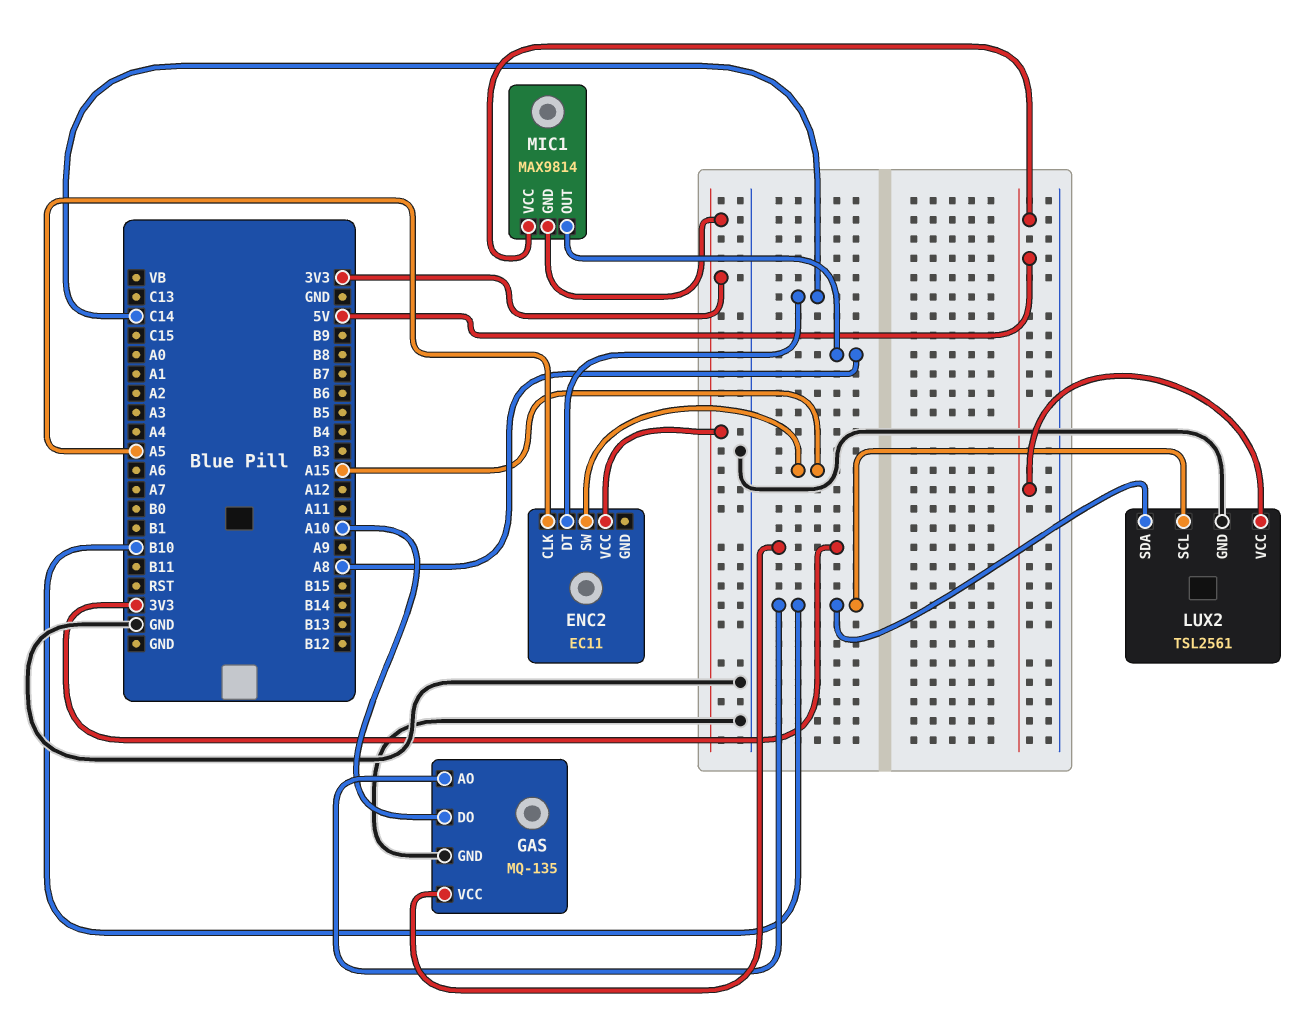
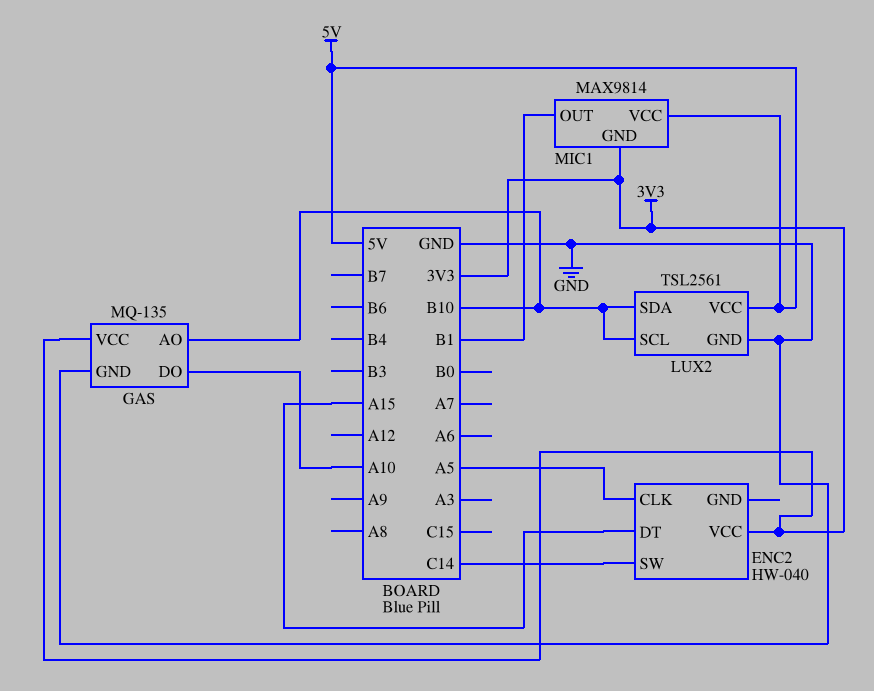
ENC2: EC11 -> HW-040
ENC2 pin DT: C14 -> A15
ENC2 pin SW: A15 -> C14
MIC1 pin OUT: A8 -> B1

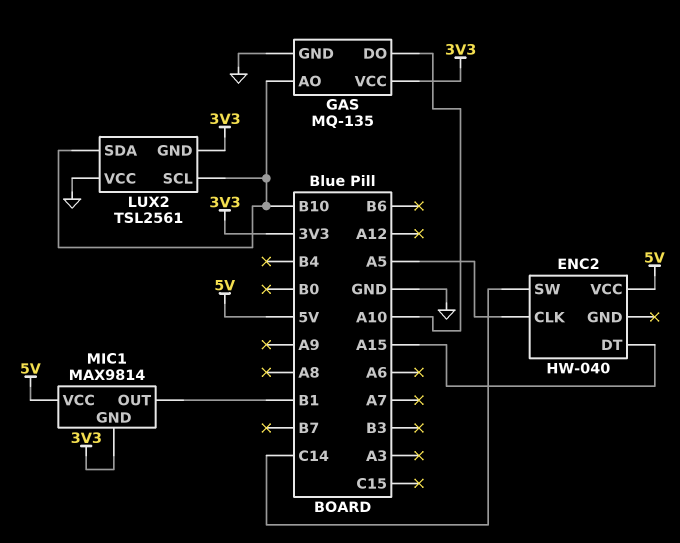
ENC2 pin VCC: 3V3 -> 5V
LUX2 pin GND: GND -> 3V3
LUX2 pin VCC: 5V -> GND

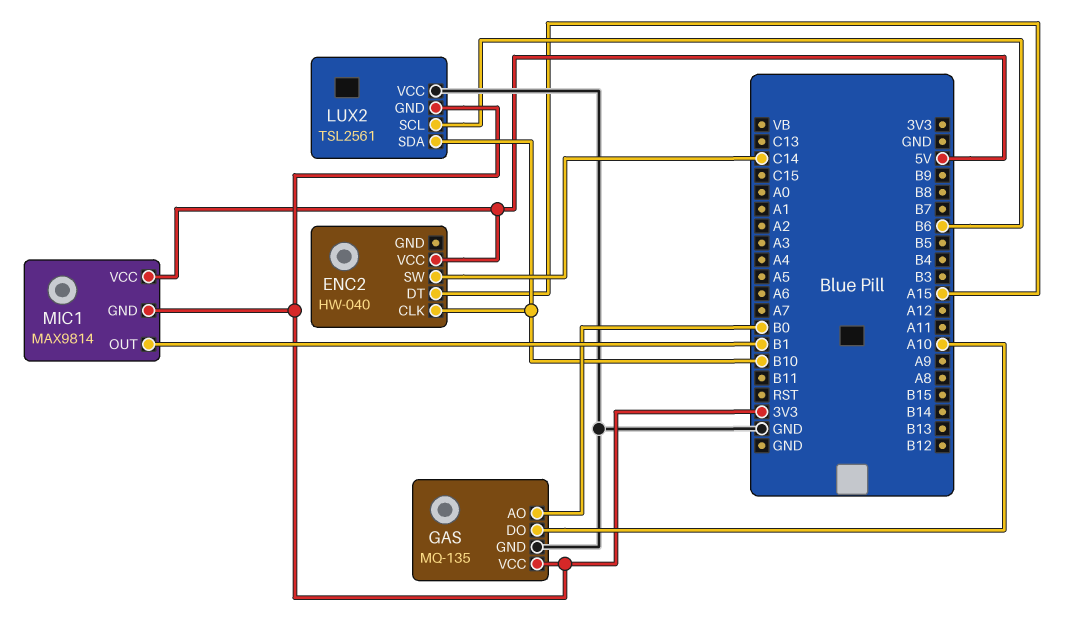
ENC2 pin CLK: A5 -> B10
GAS pin AO: B10 -> B0
LUX2 pin SCL: B10 -> B6

